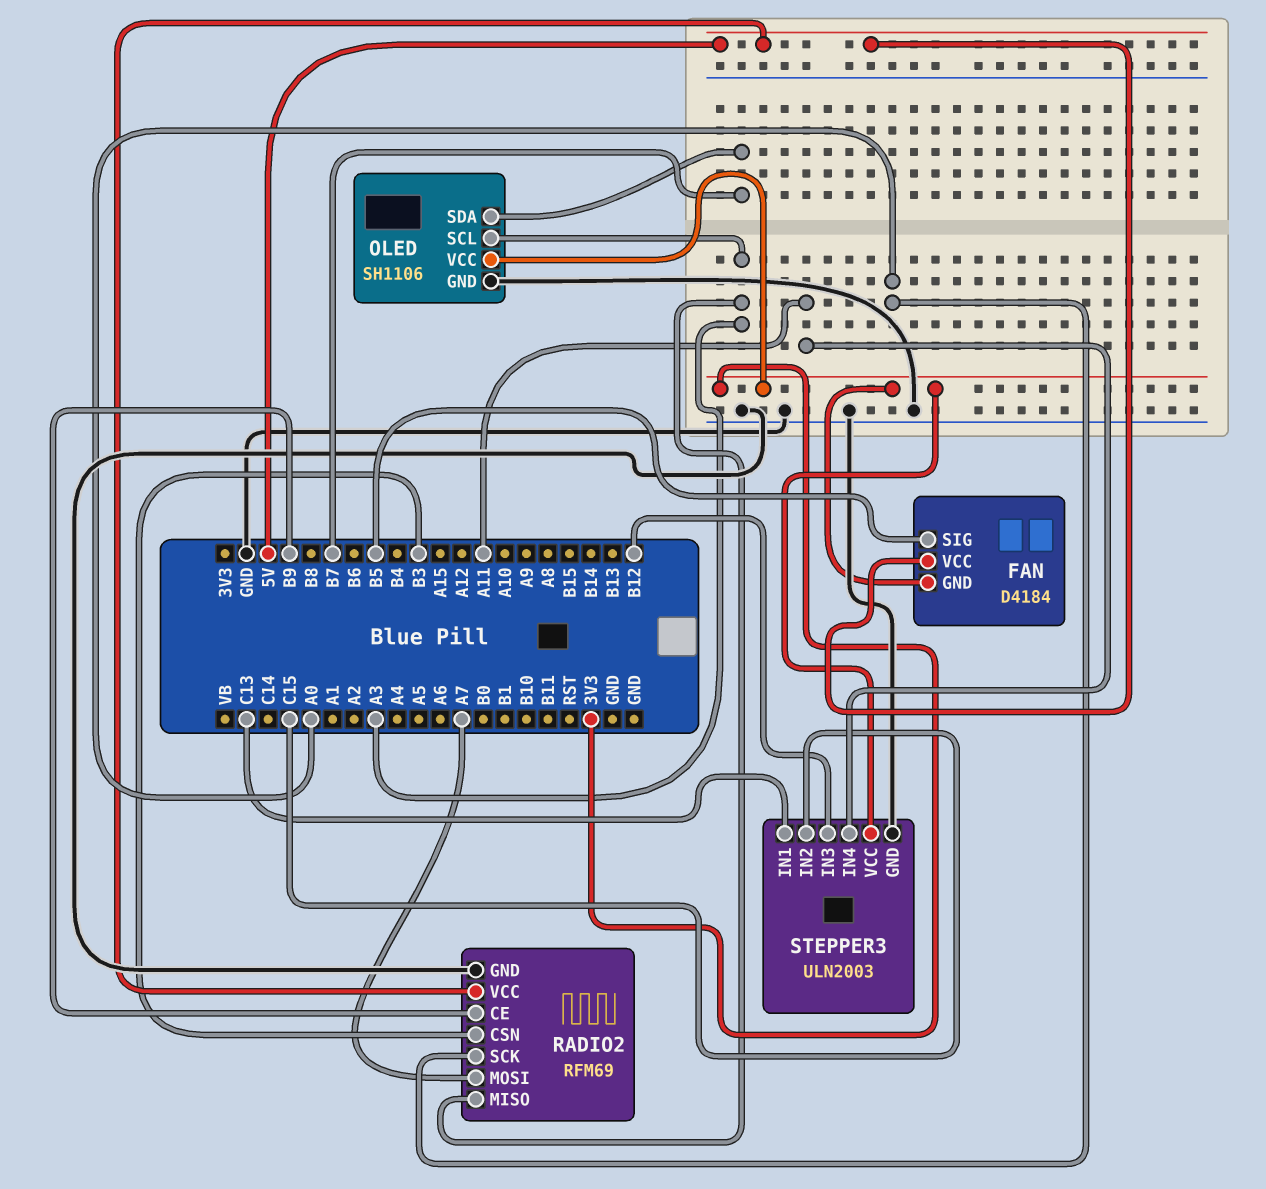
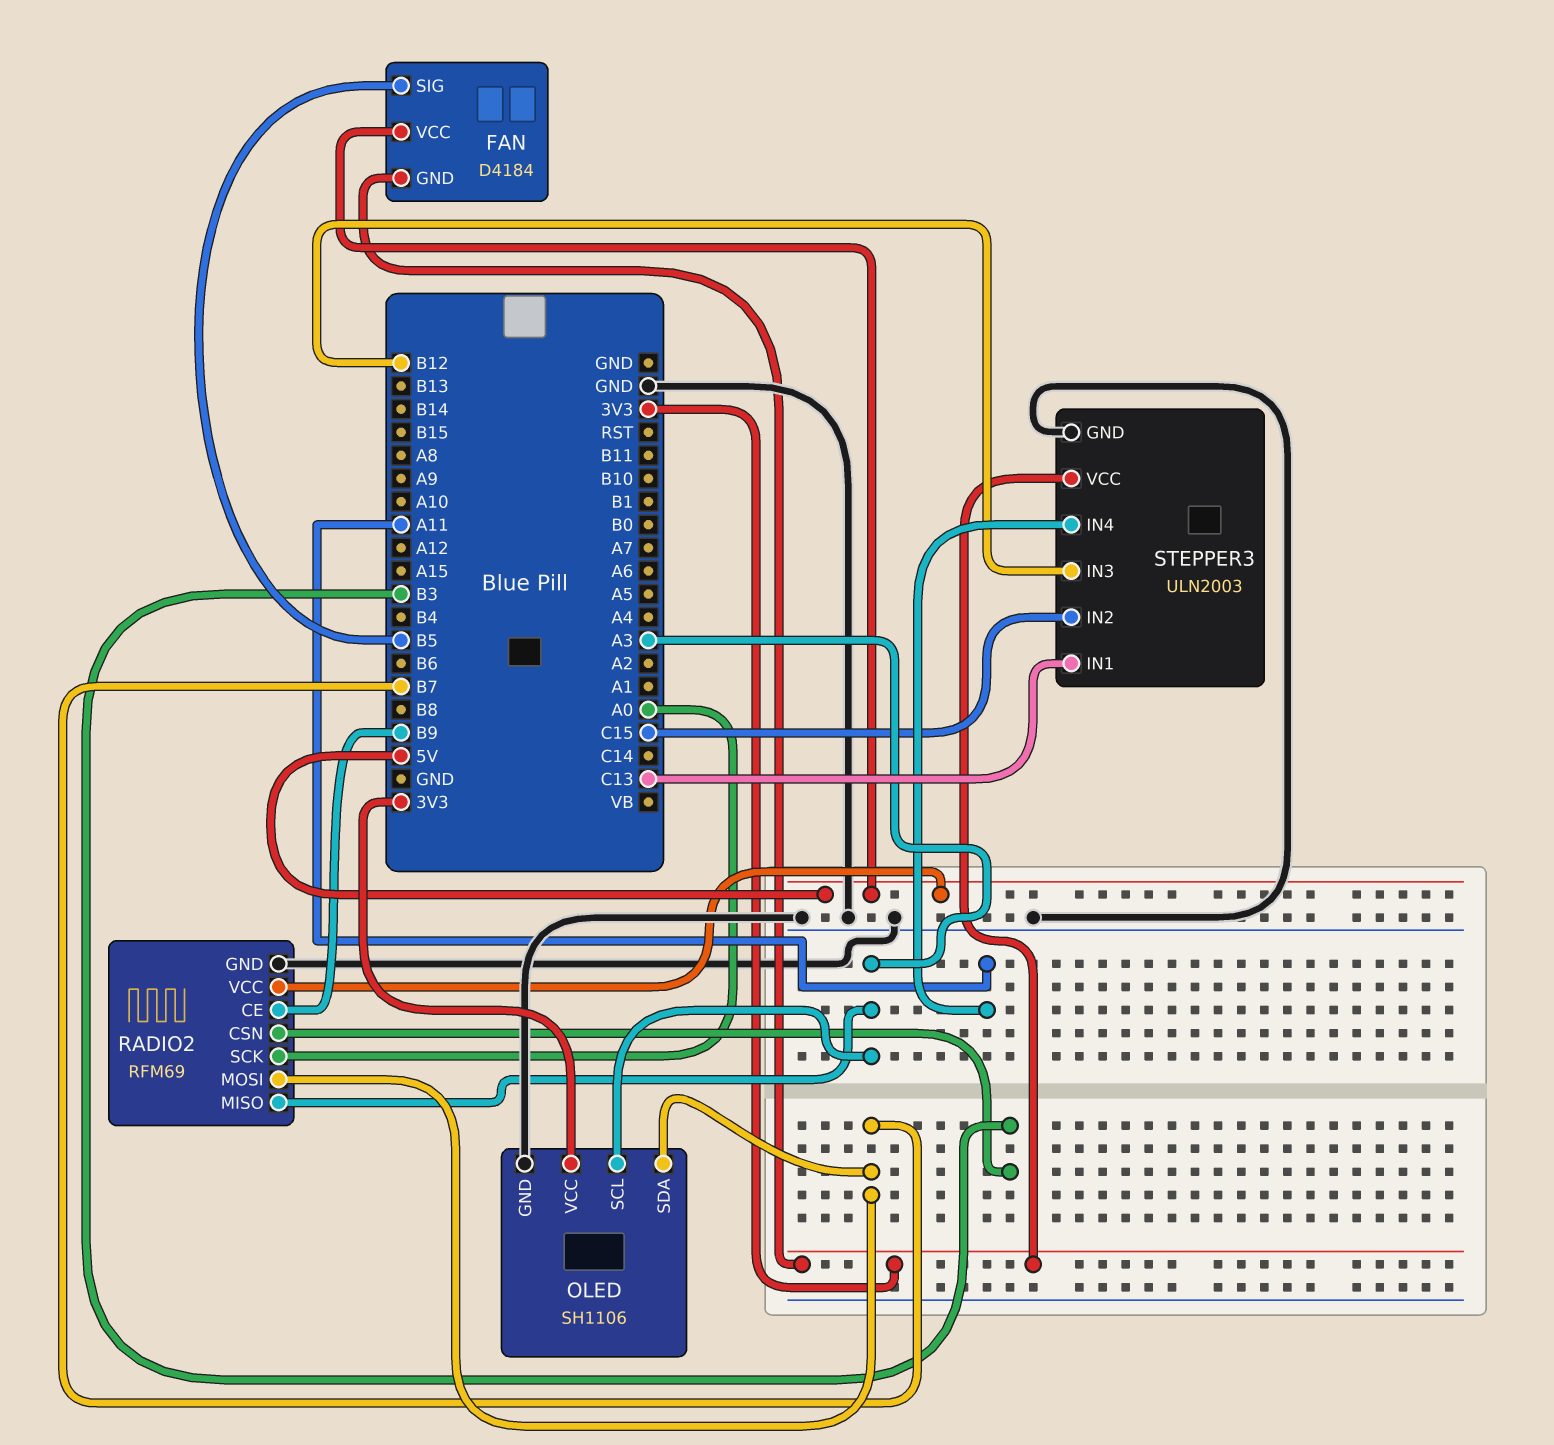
RADIO2 pin MOSI: A7 -> B7

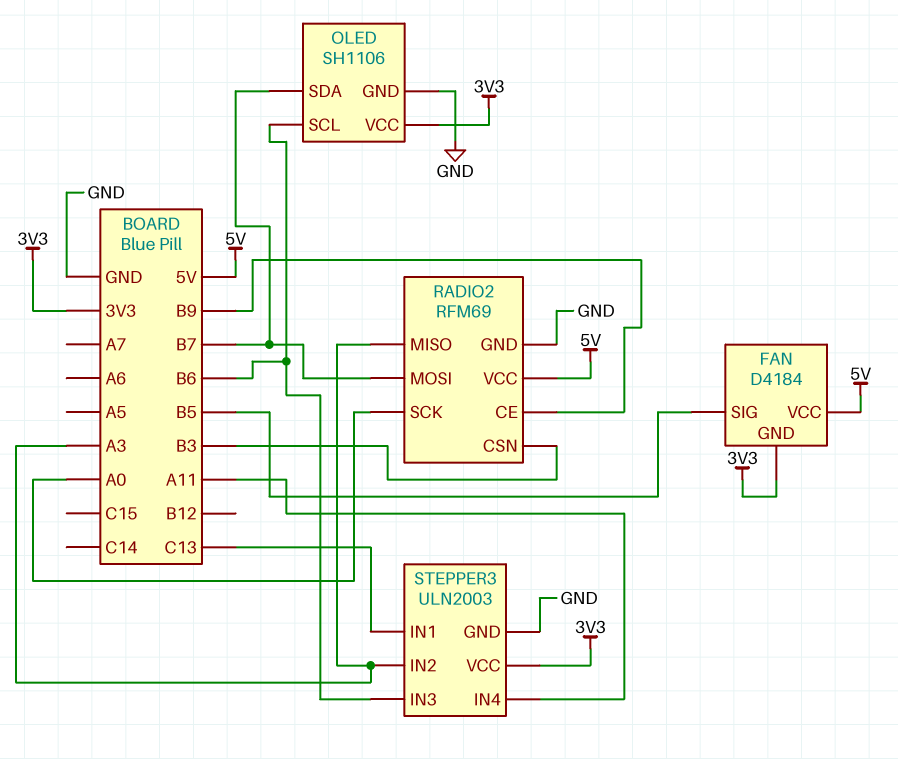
OLED pin SCL: A3 -> B6
STEPPER3 pin IN2: C15 -> A3
STEPPER3 pin IN3: B12 -> B6

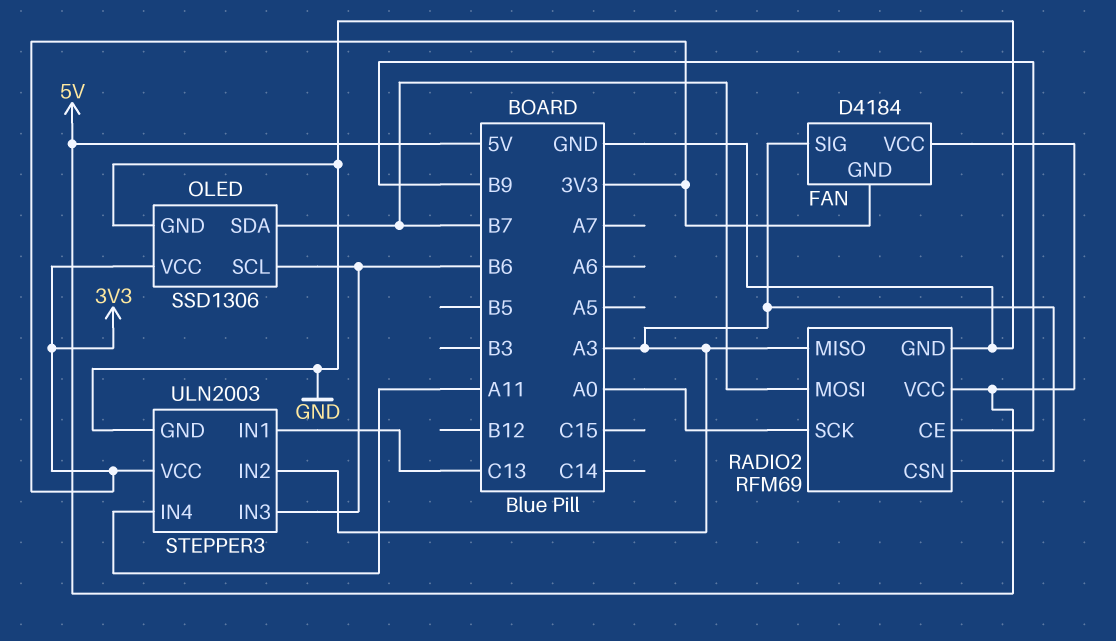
FAN pin SIG: B5 -> A3
OLED: SH1106 -> SSD1306
RADIO2 pin CSN: B3 -> A3

